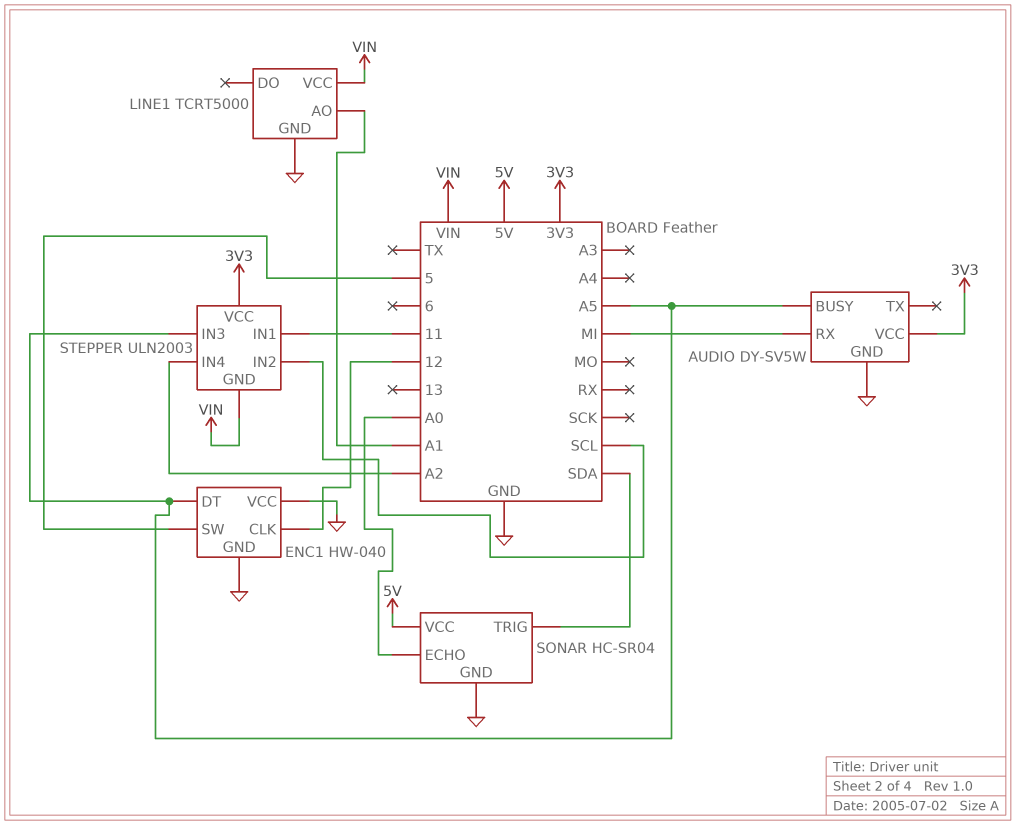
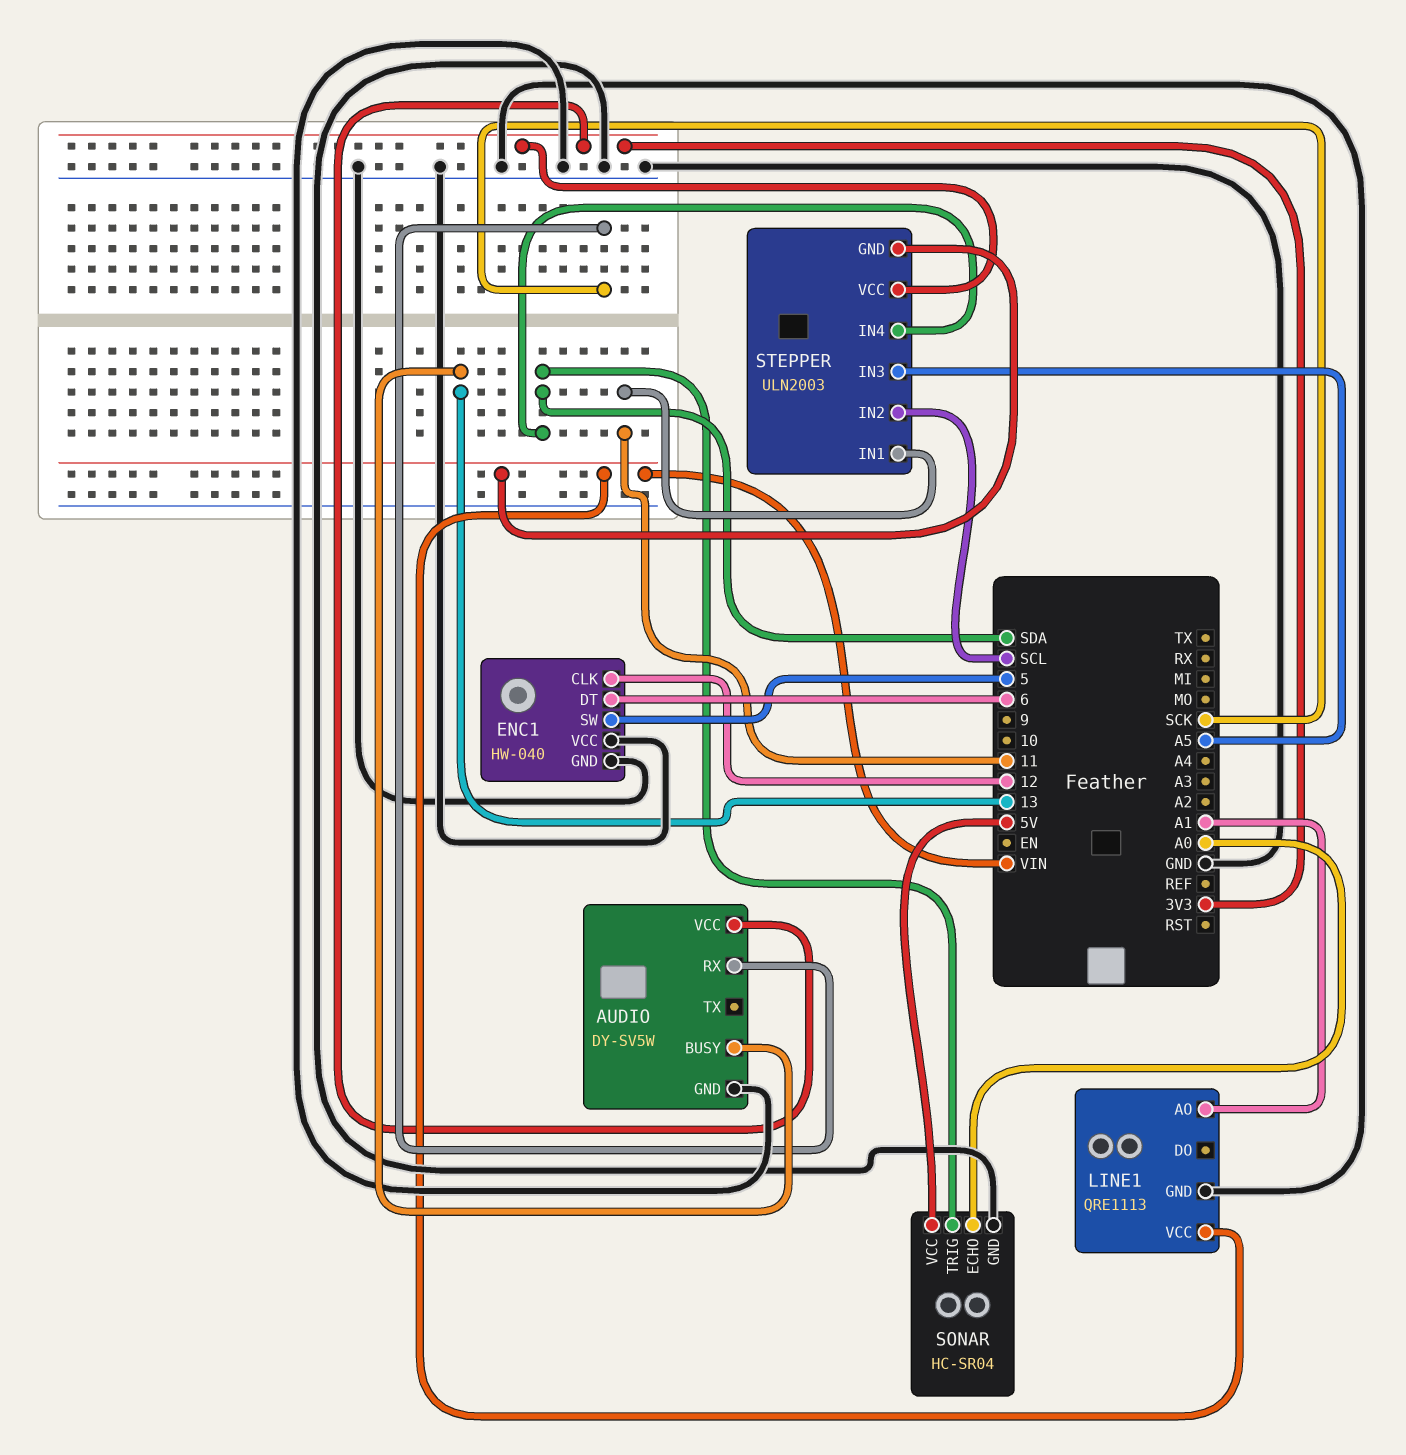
AUDIO pin BUSY: A5 -> 13
AUDIO pin RX: MI -> SCK
ENC1 pin DT: A5 -> 6
LINE1: TCRT5000 -> QRE1113
STEPPER pin IN4: A2 -> SDA

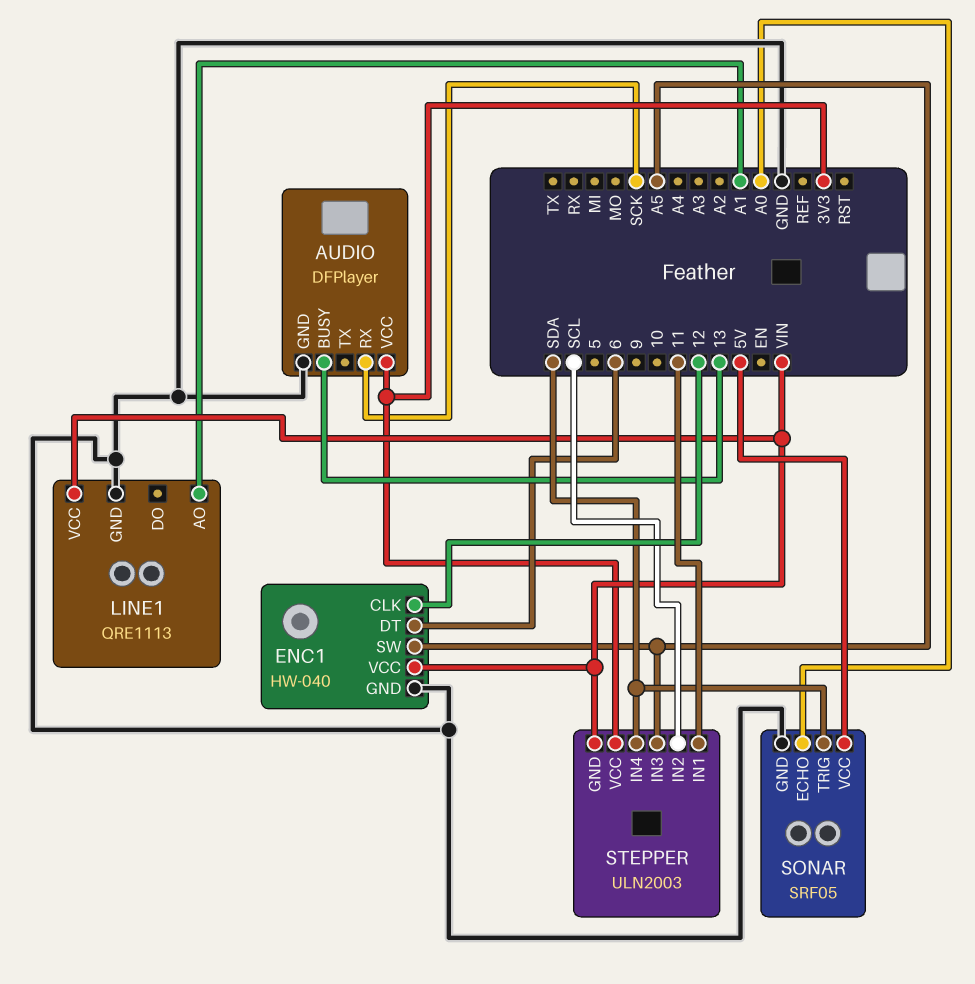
AUDIO: DY-SV5W -> DFPlayer
ENC1 pin SW: 5 -> A5
ENC1 pin VCC: GND -> VIN
SONAR: HC-SR04 -> SRF05

